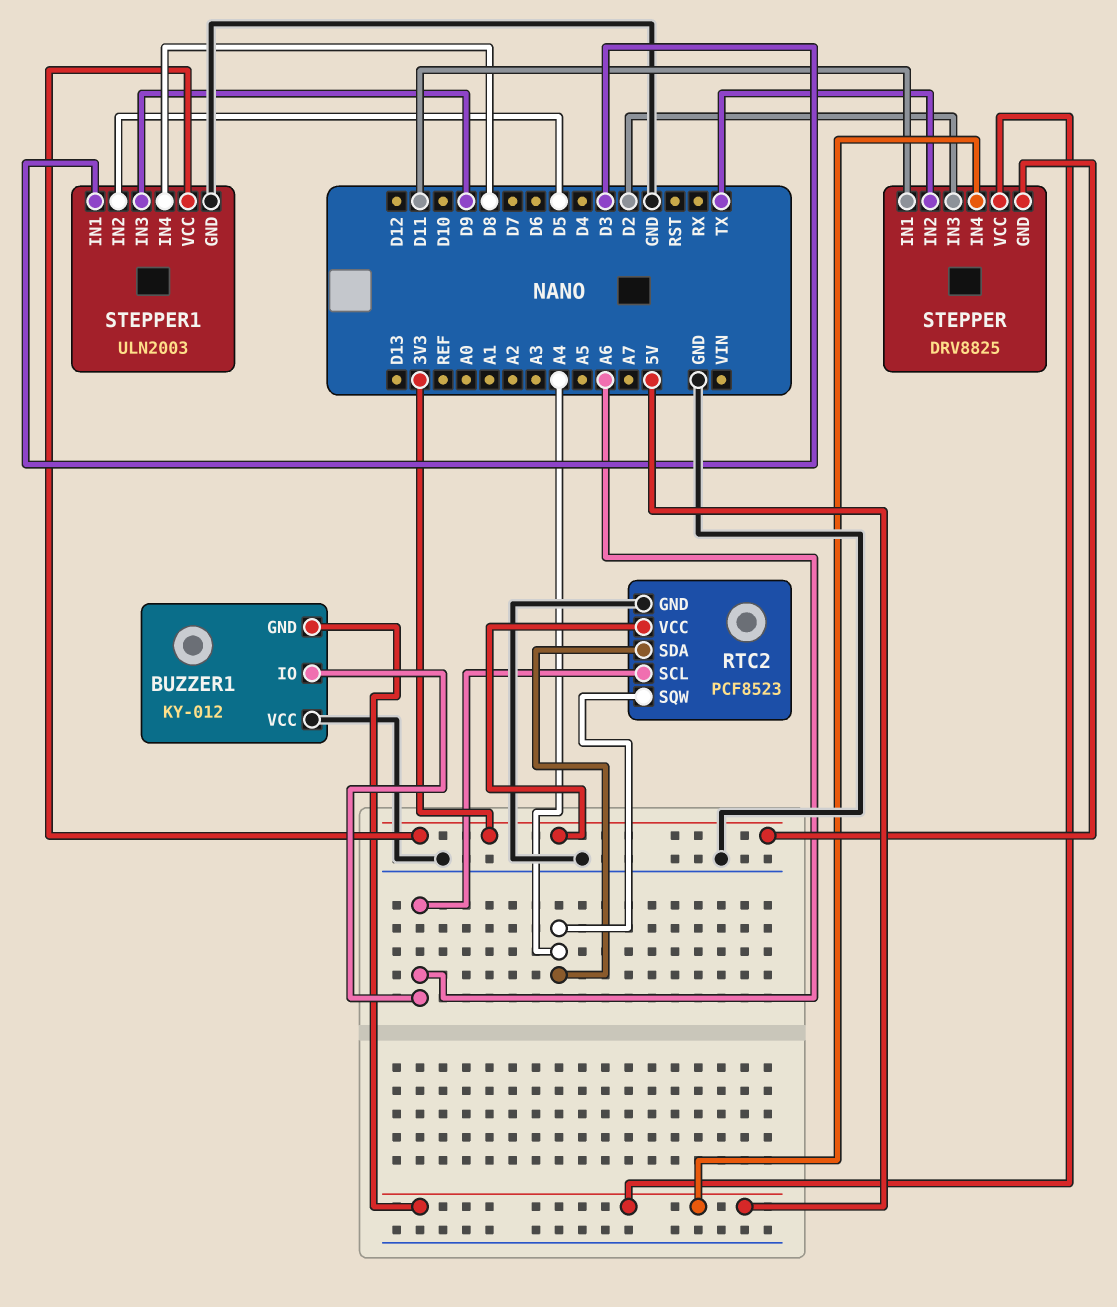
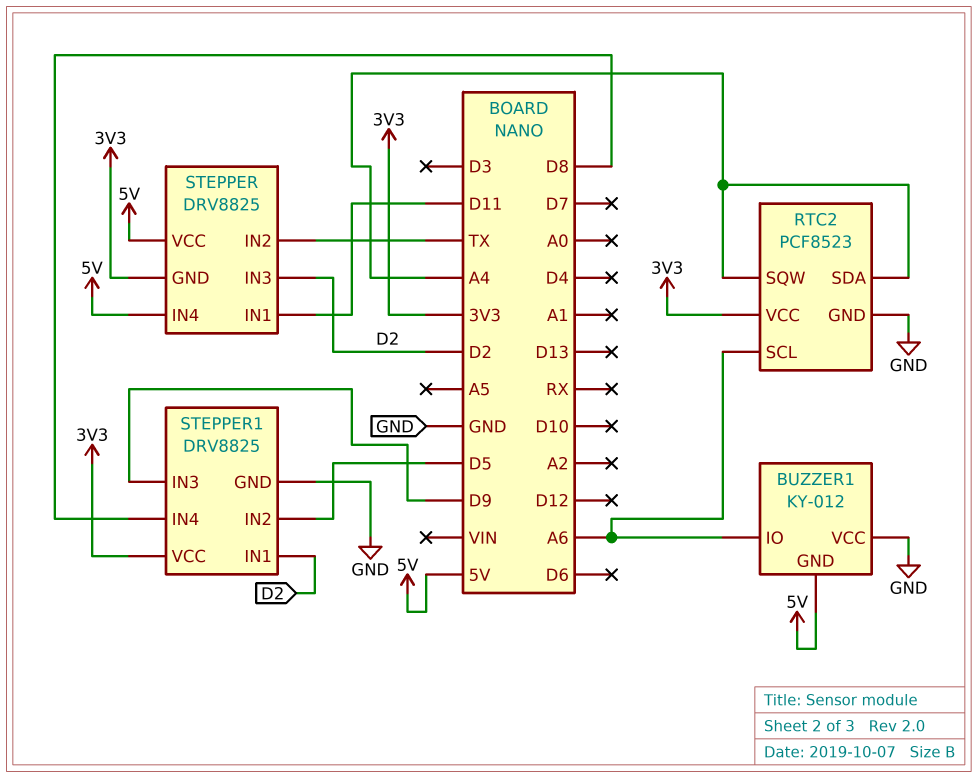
STEPPER1: ULN2003 -> DRV8825
STEPPER1 pin IN1: D3 -> D2

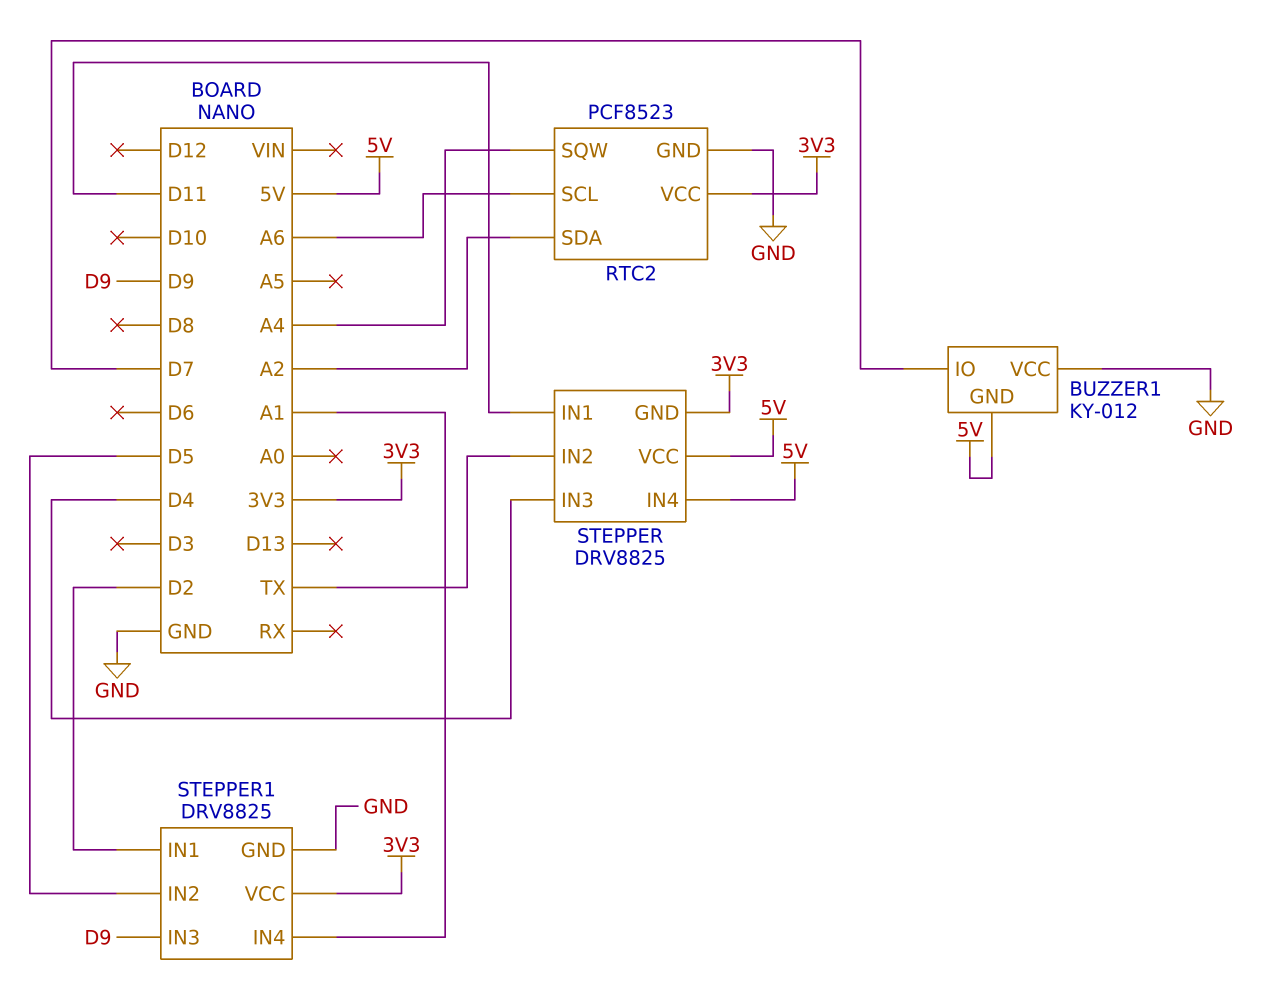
BUZZER1 pin IO: A6 -> D7
RTC2 pin SDA: A4 -> A2
STEPPER pin IN3: D2 -> D4
STEPPER1 pin IN4: D8 -> A1

